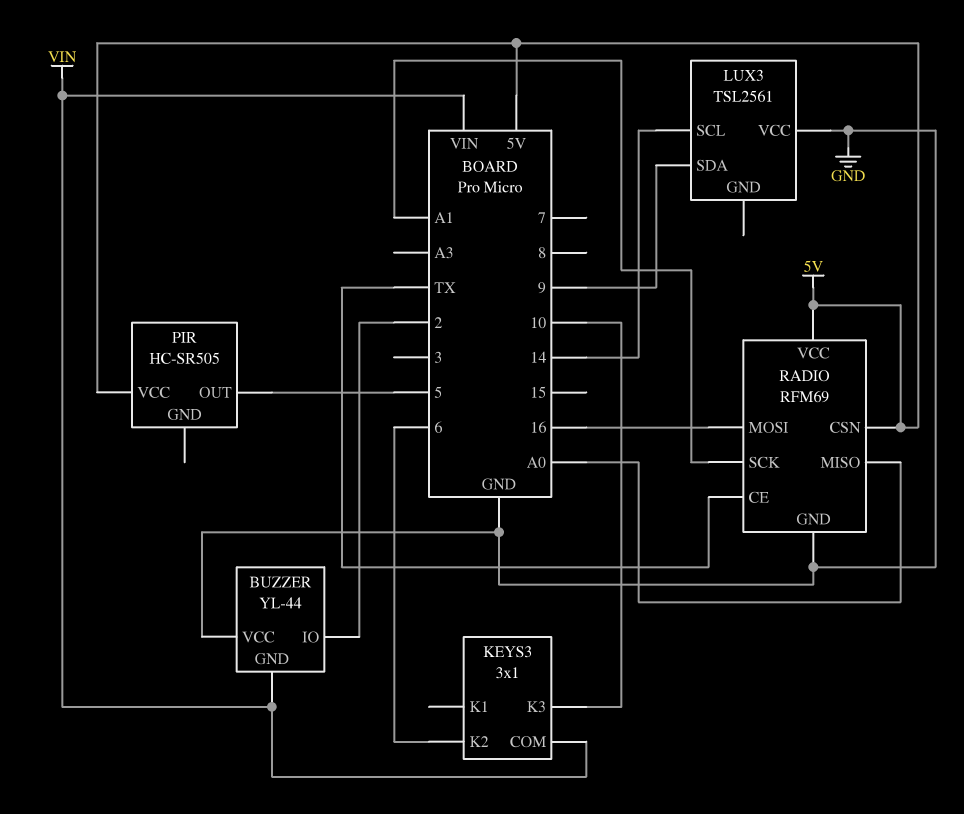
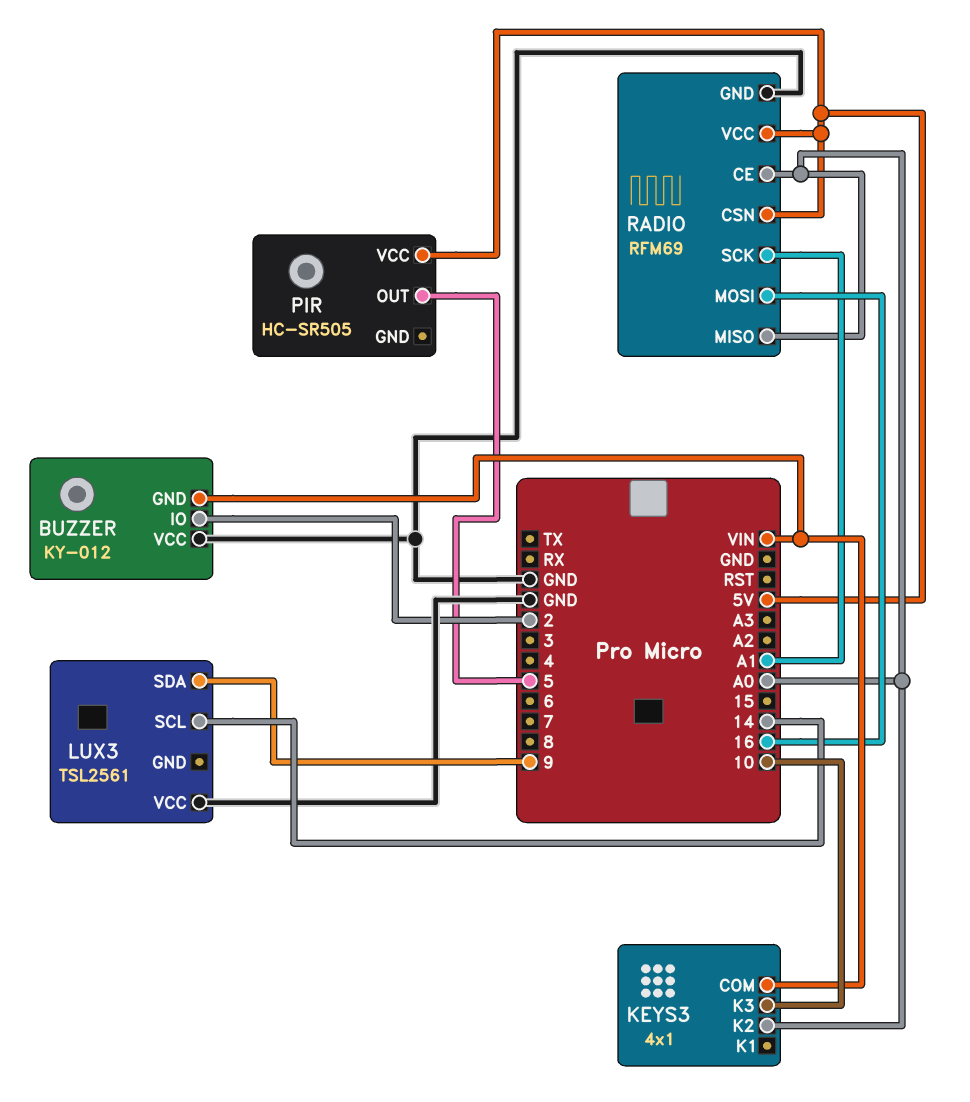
BUZZER: YL-44 -> KY-012
KEYS3: 3x1 -> 4x1
KEYS3 pin K2: 6 -> A0
RADIO pin CE: TX -> A0

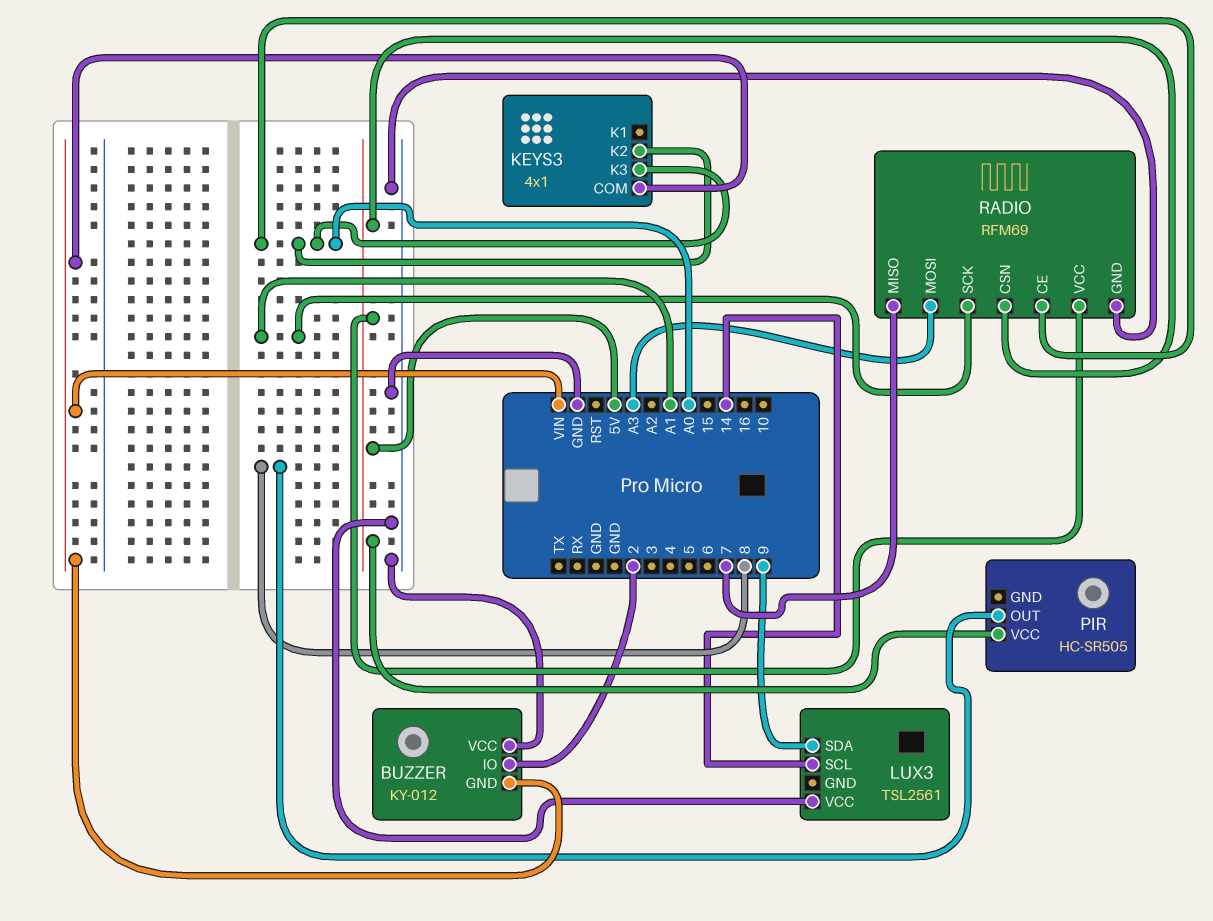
KEYS3 pin K3: 10 -> A0
PIR pin OUT: 5 -> 8
RADIO pin MISO: A0 -> 7
RADIO pin MOSI: 16 -> A3

